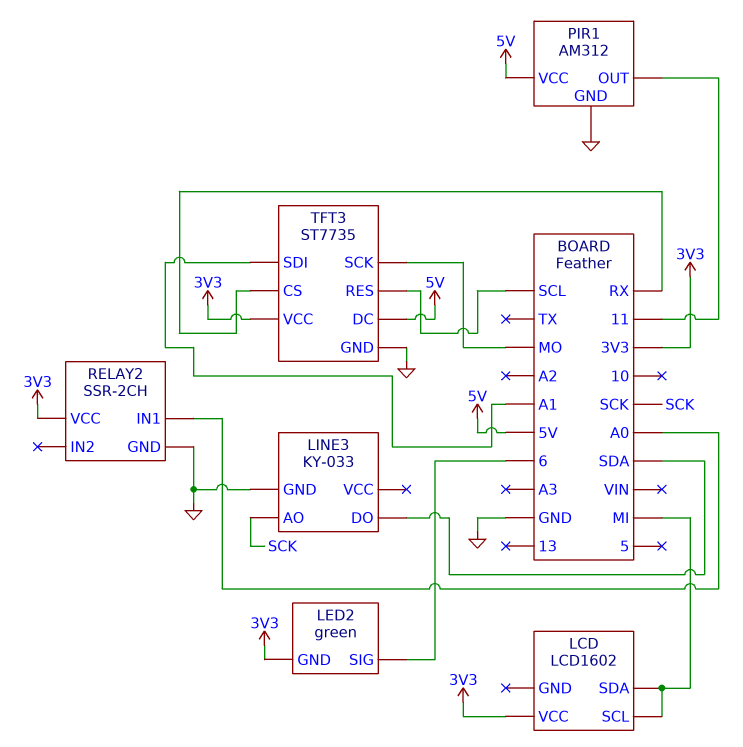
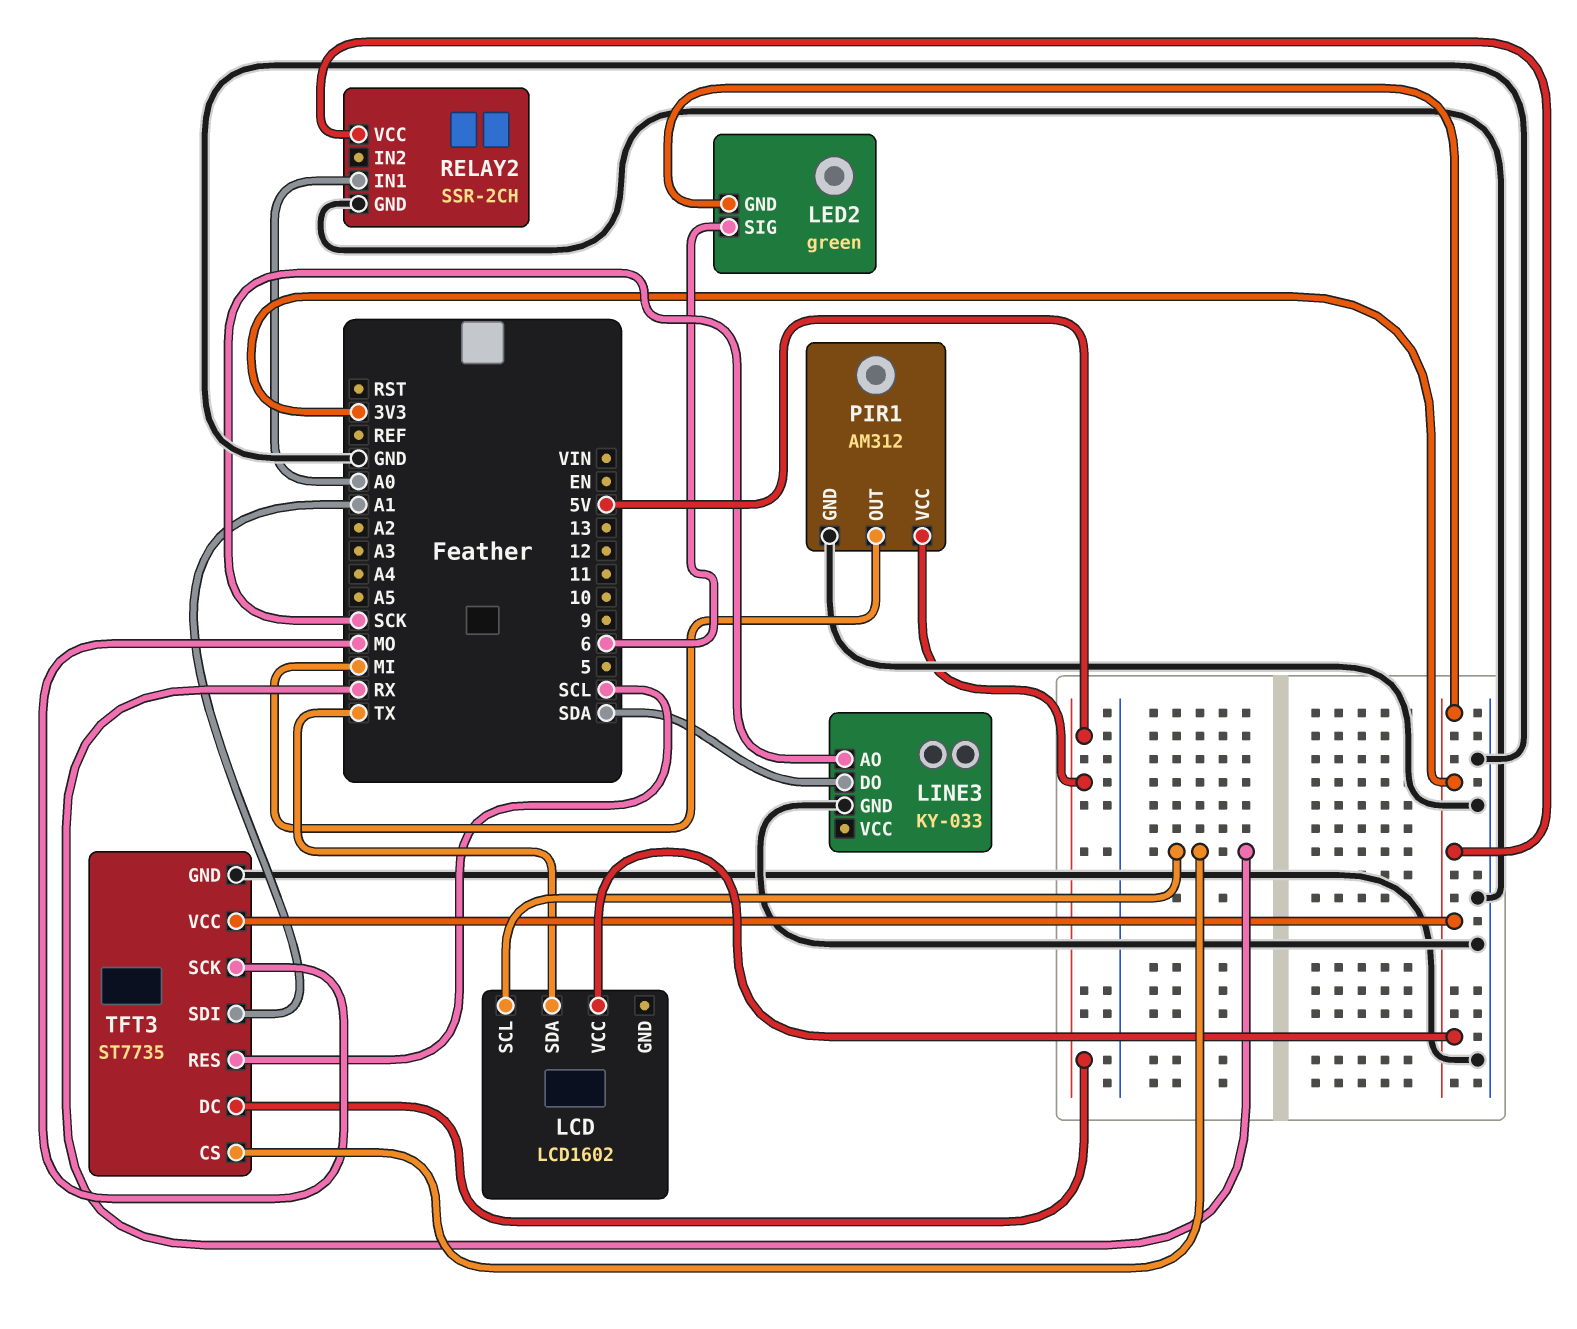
LCD pin SCL: MI -> RX
LCD pin SDA: MI -> TX
PIR1 pin OUT: 11 -> MI

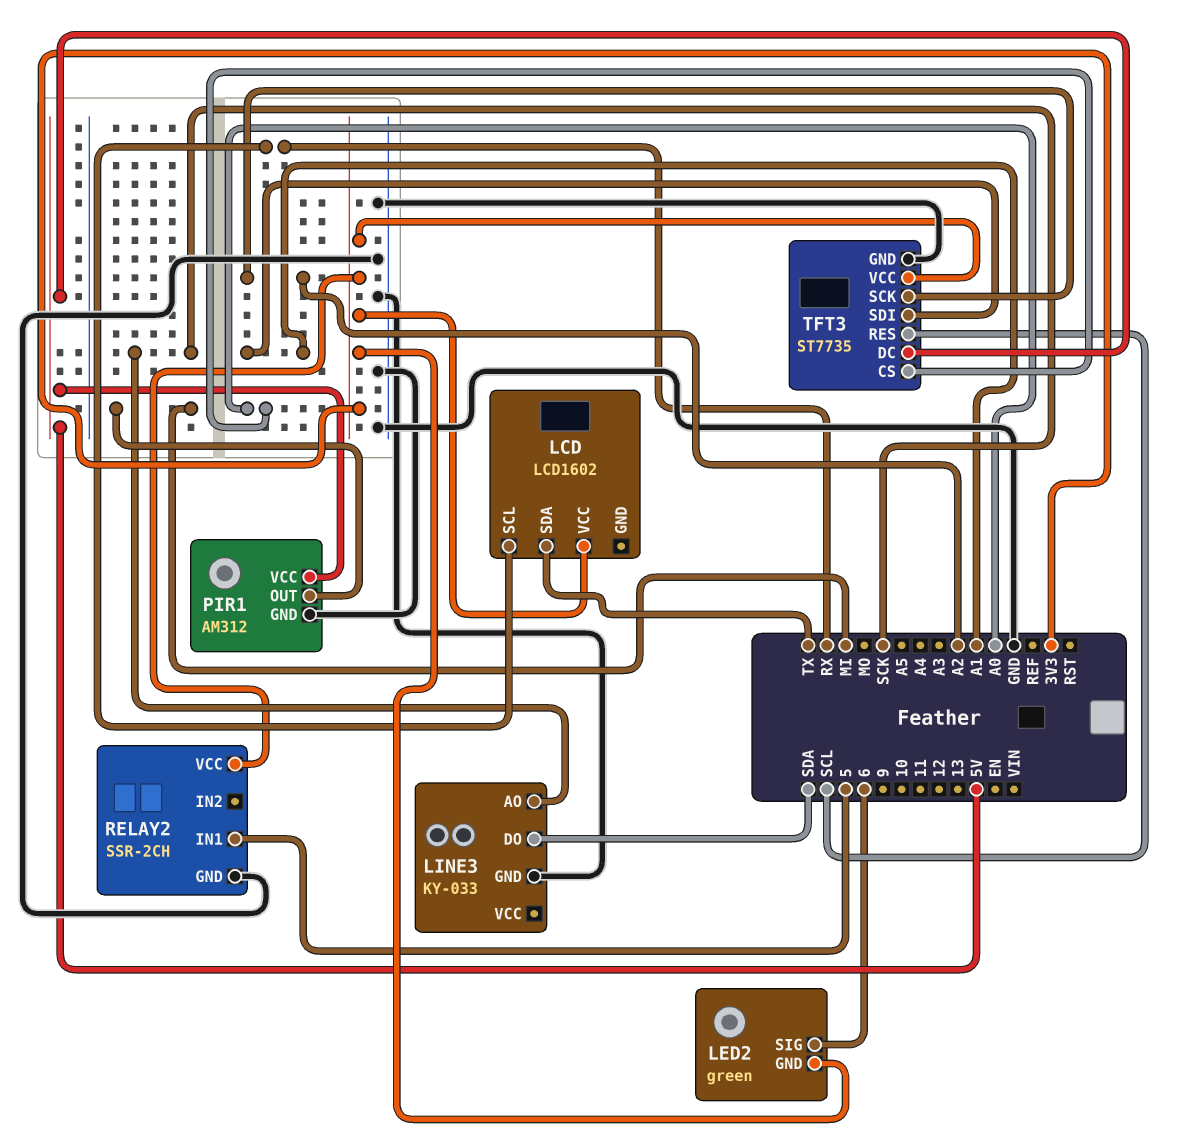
RELAY2 pin IN1: A0 -> 5
TFT3 pin CS: RX -> A0
TFT3 pin SCK: MO -> A2

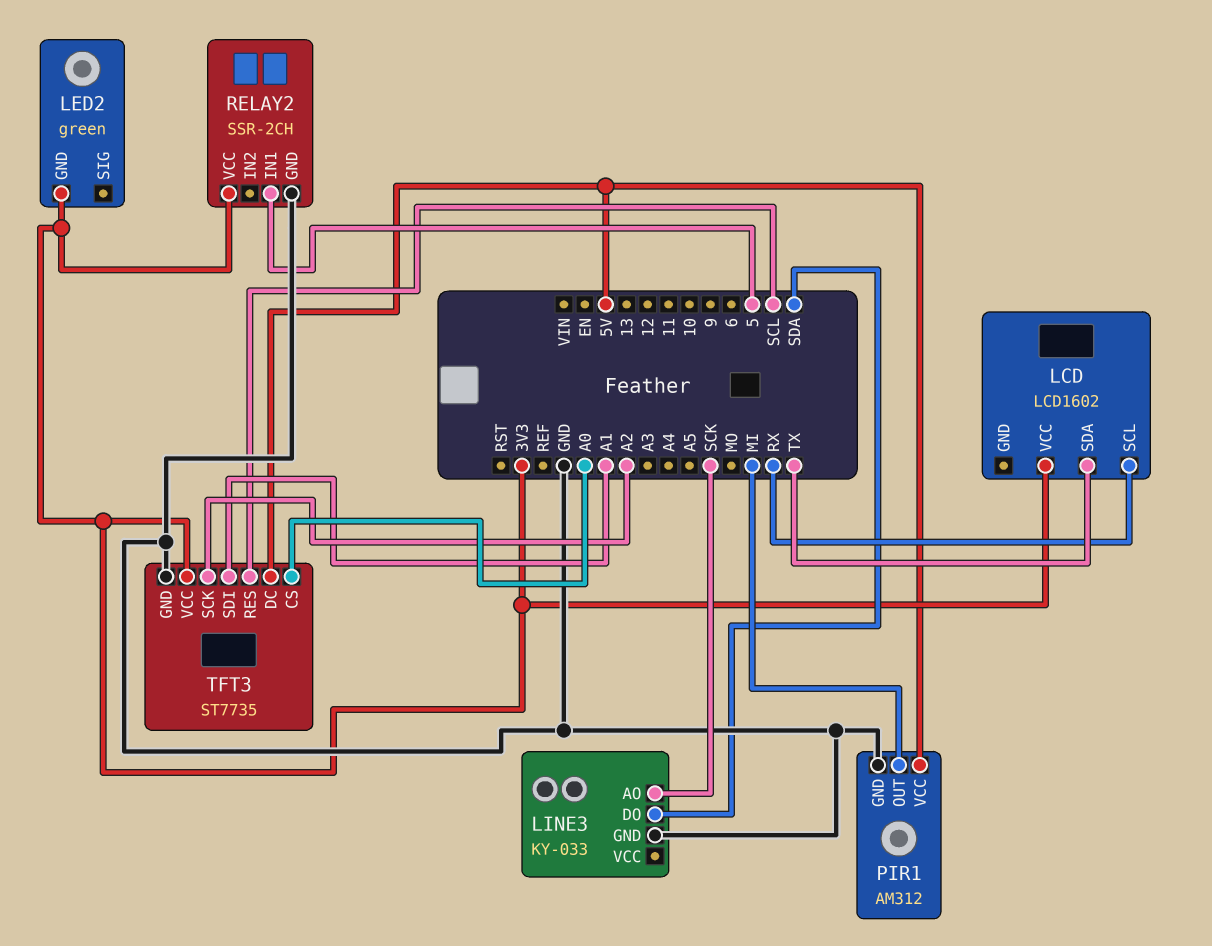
LED2 pin SIG: 6 -> none

